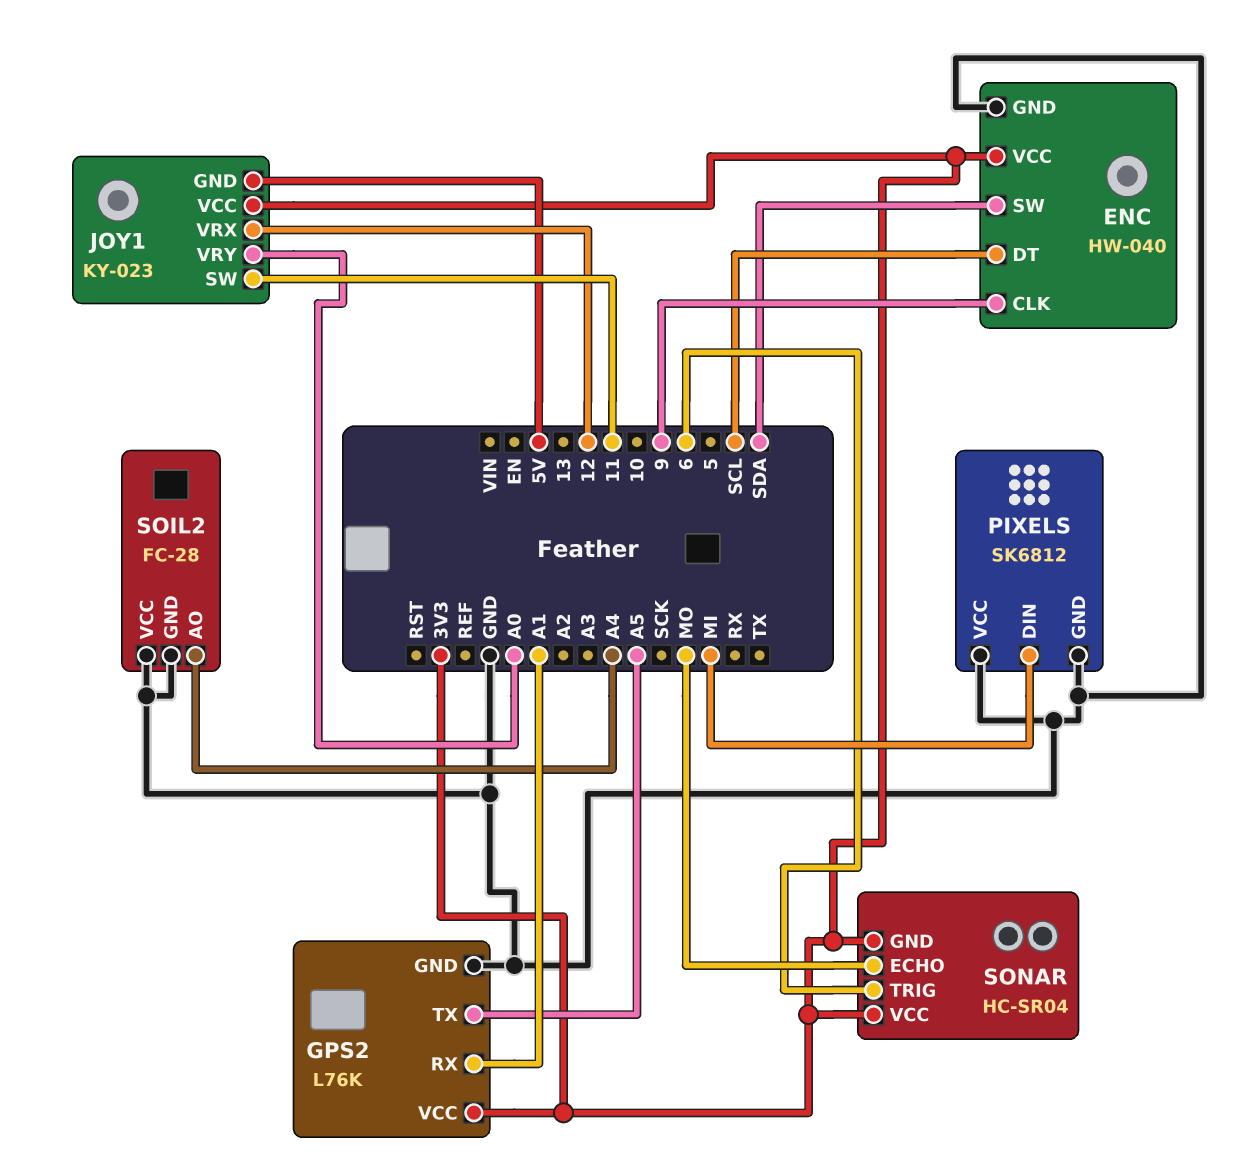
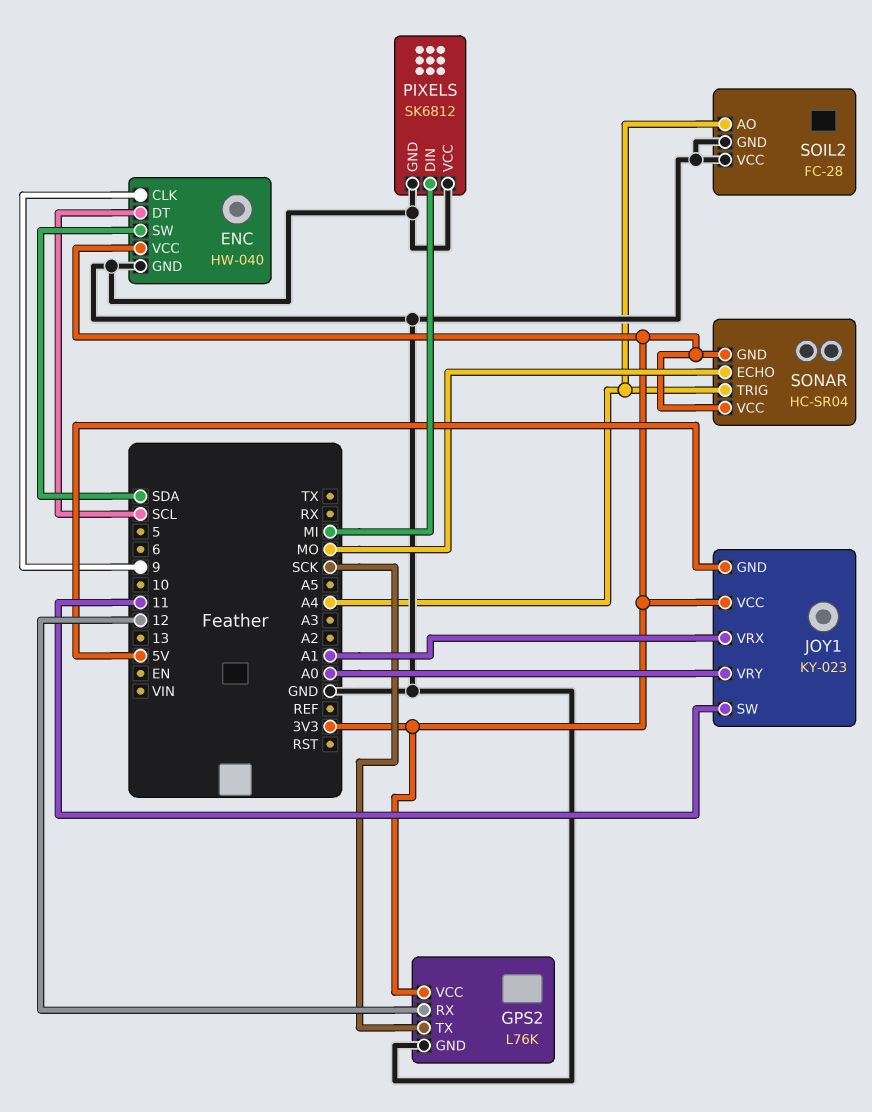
GPS2 pin RX: A1 -> 12
GPS2 pin TX: A5 -> SCK
JOY1 pin VRX: 12 -> A1
SONAR pin TRIG: 6 -> A4

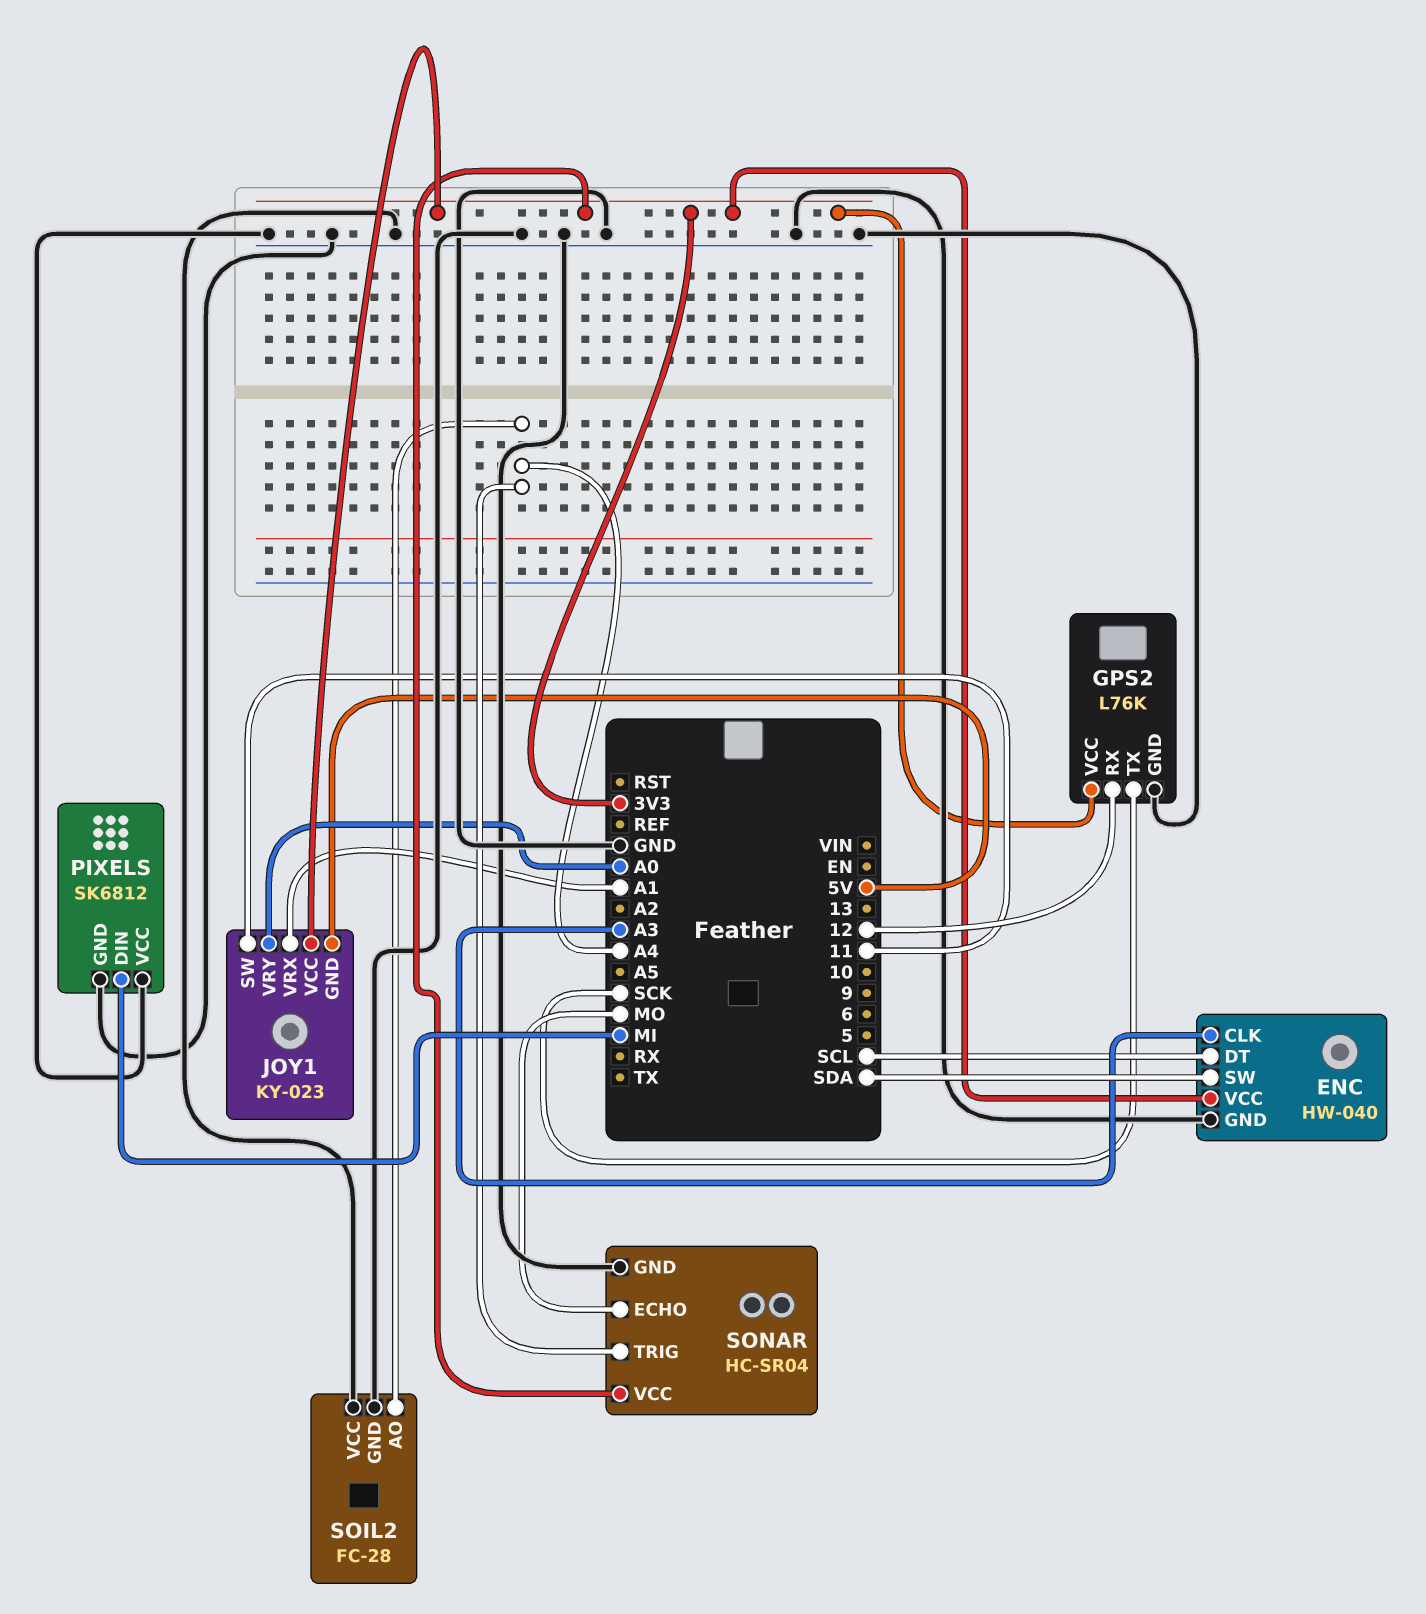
ENC pin CLK: 9 -> A3
SONAR pin GND: 3V3 -> GND

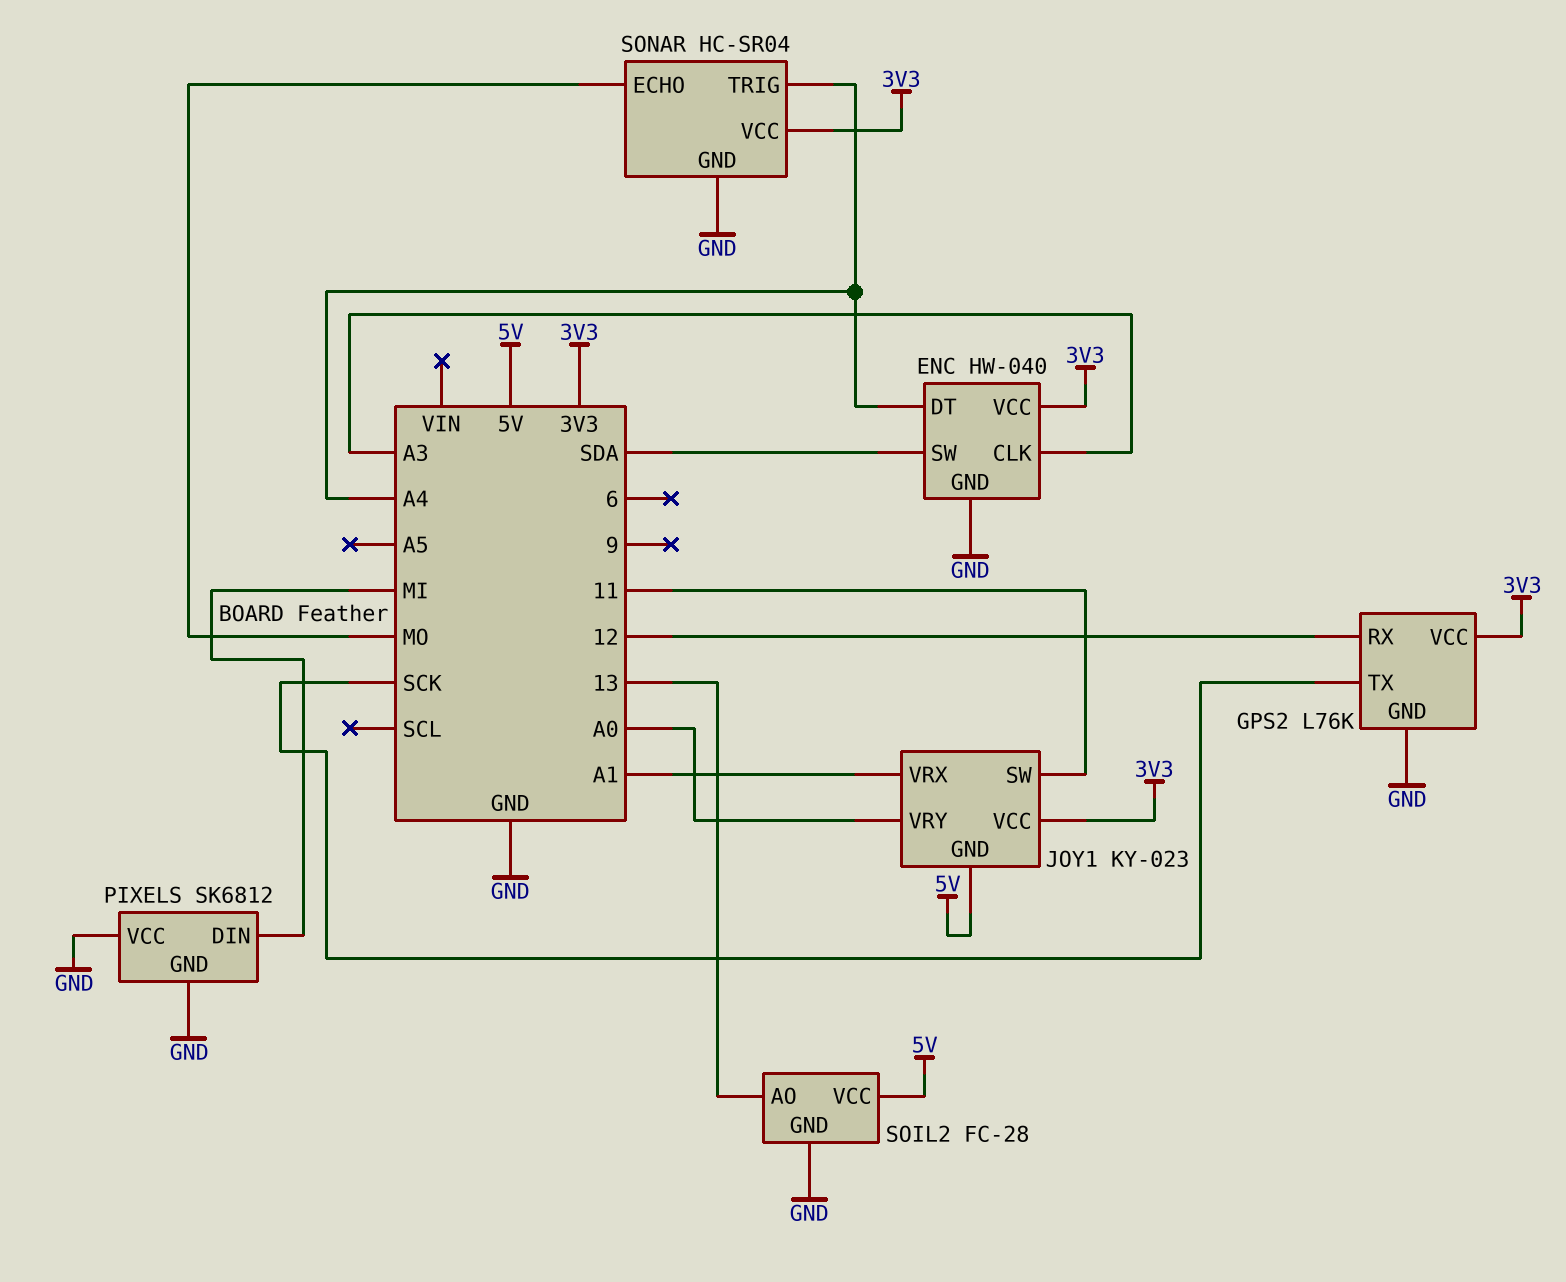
ENC pin DT: SCL -> A4
SOIL2 pin AO: A4 -> 13
SOIL2 pin VCC: GND -> 5V

